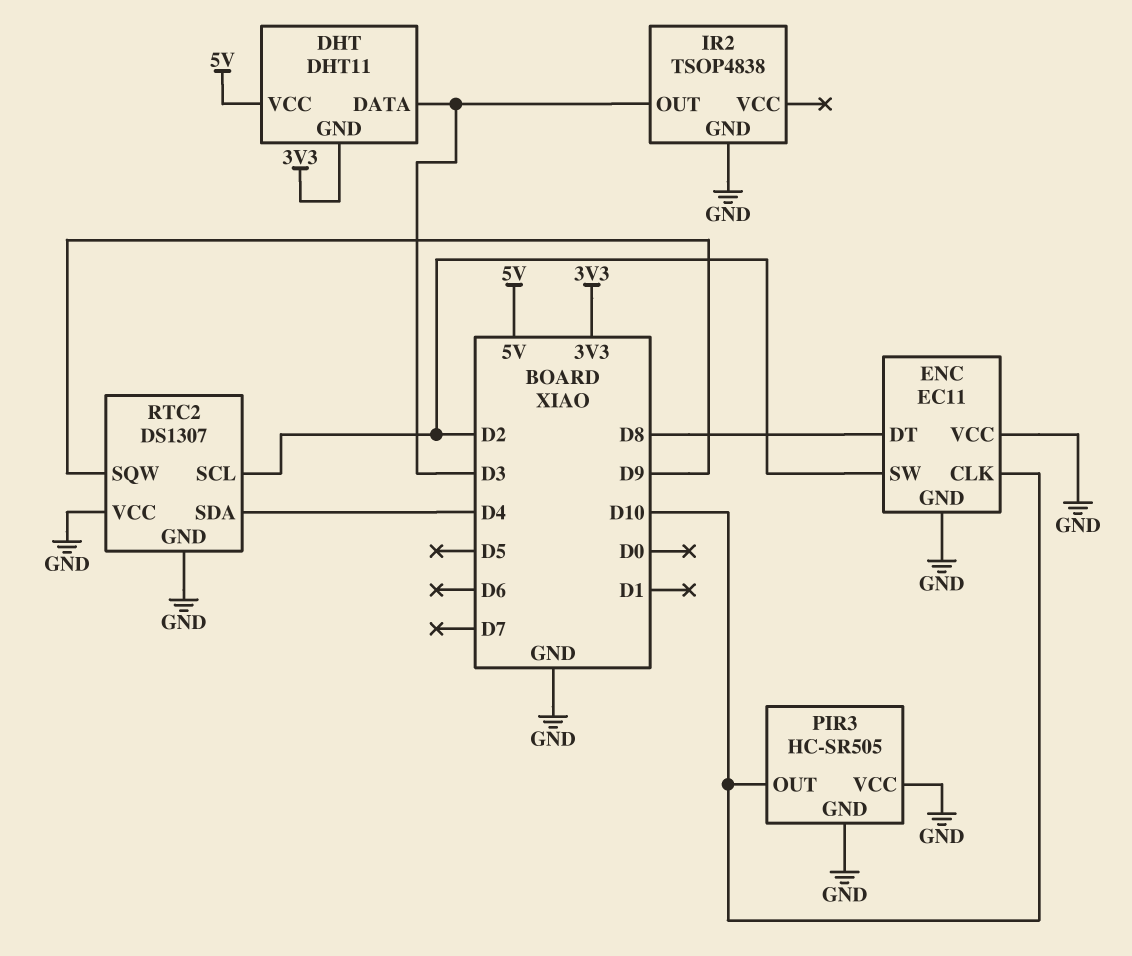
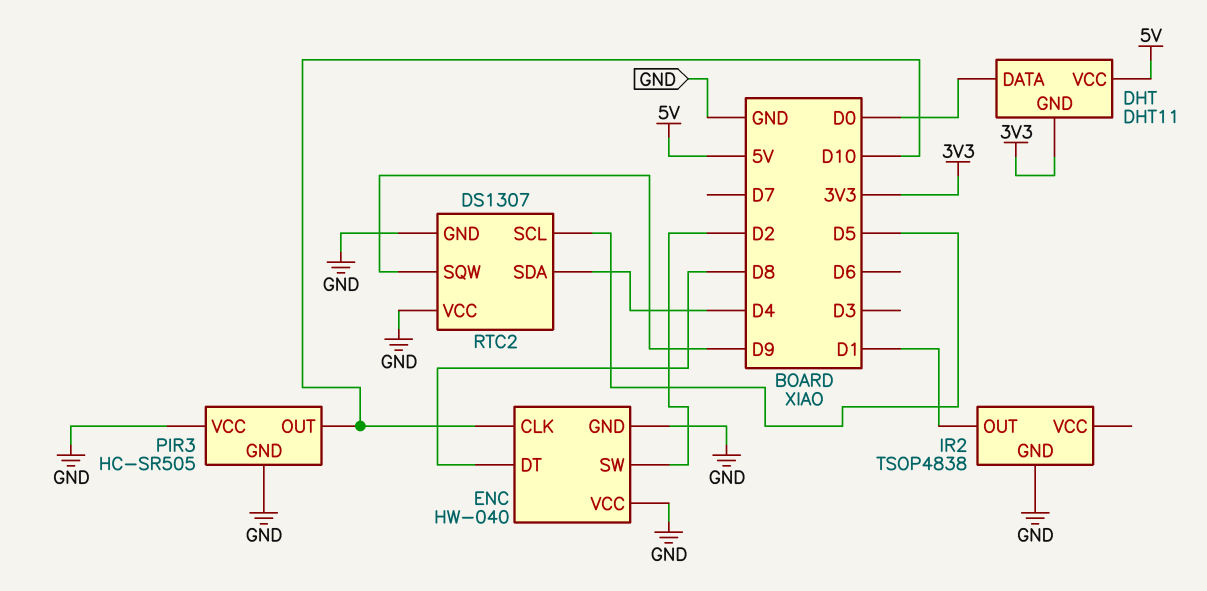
DHT pin DATA: D3 -> D0
ENC: EC11 -> HW-040
IR2 pin OUT: D3 -> D1
RTC2 pin SCL: D2 -> D5

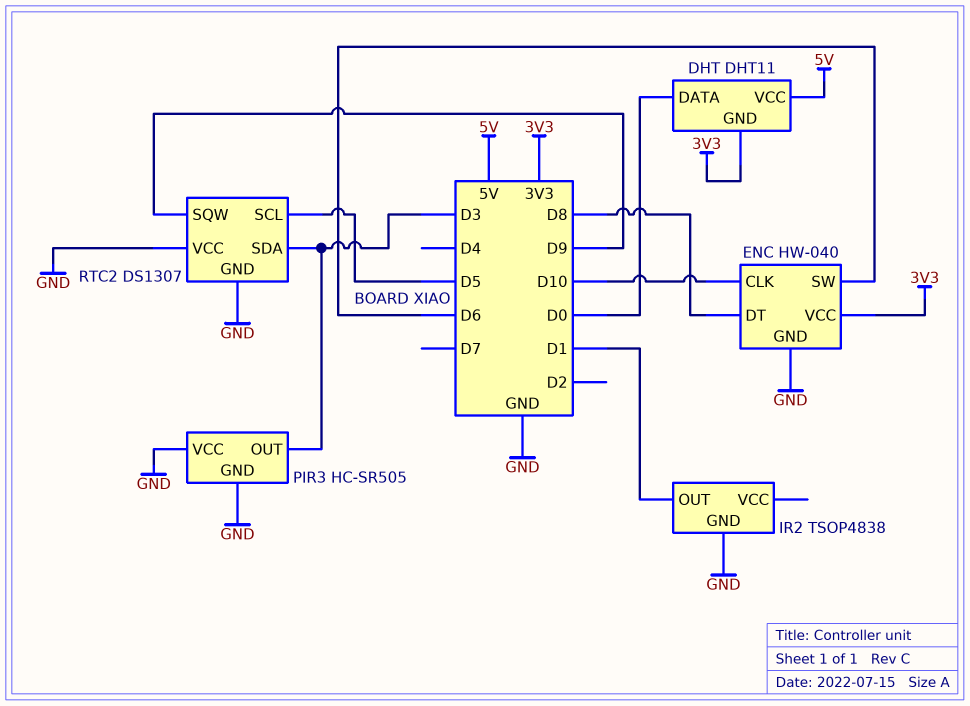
ENC pin SW: D2 -> D6
ENC pin VCC: GND -> 3V3
PIR3 pin OUT: D10 -> D3
RTC2 pin SDA: D4 -> D3

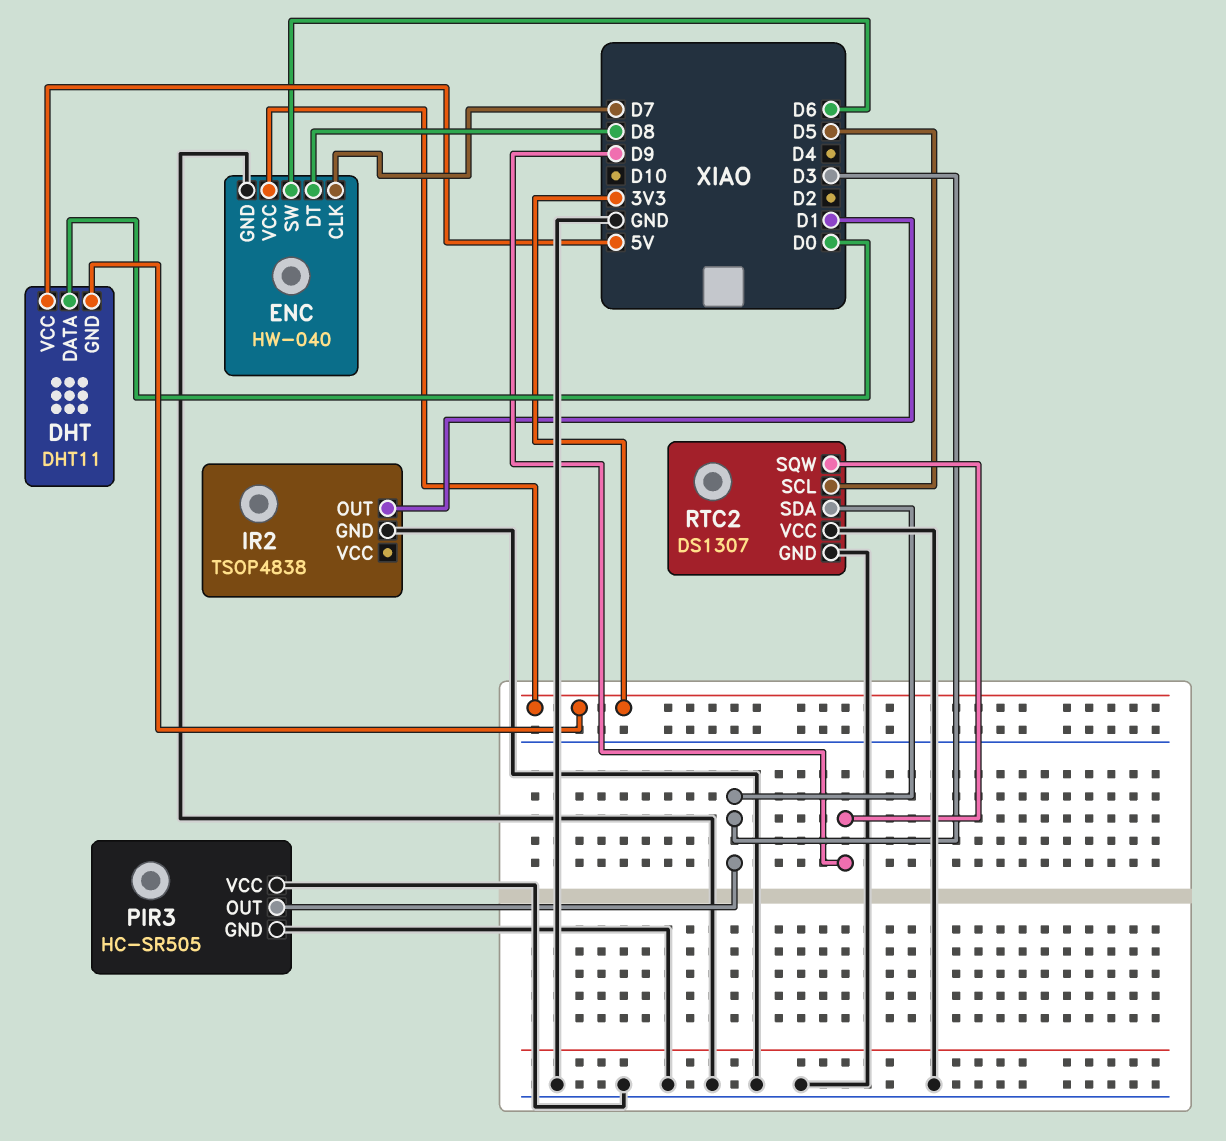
ENC pin CLK: D10 -> D7

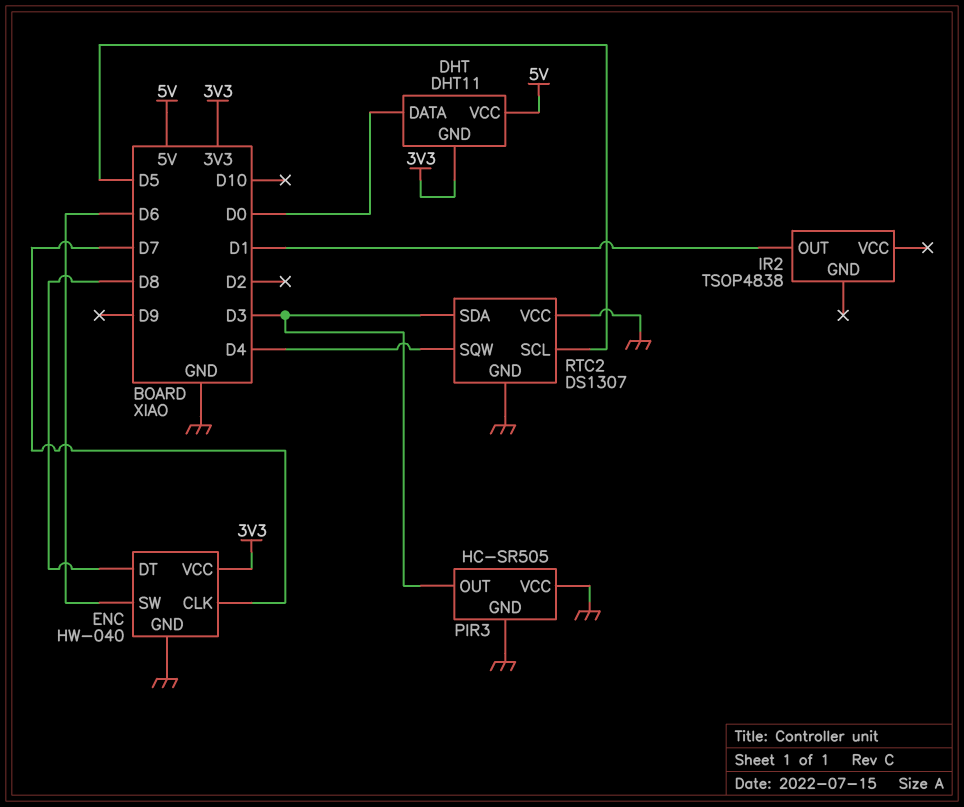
IR2 pin GND: GND -> none
RTC2 pin SQW: D9 -> D4

